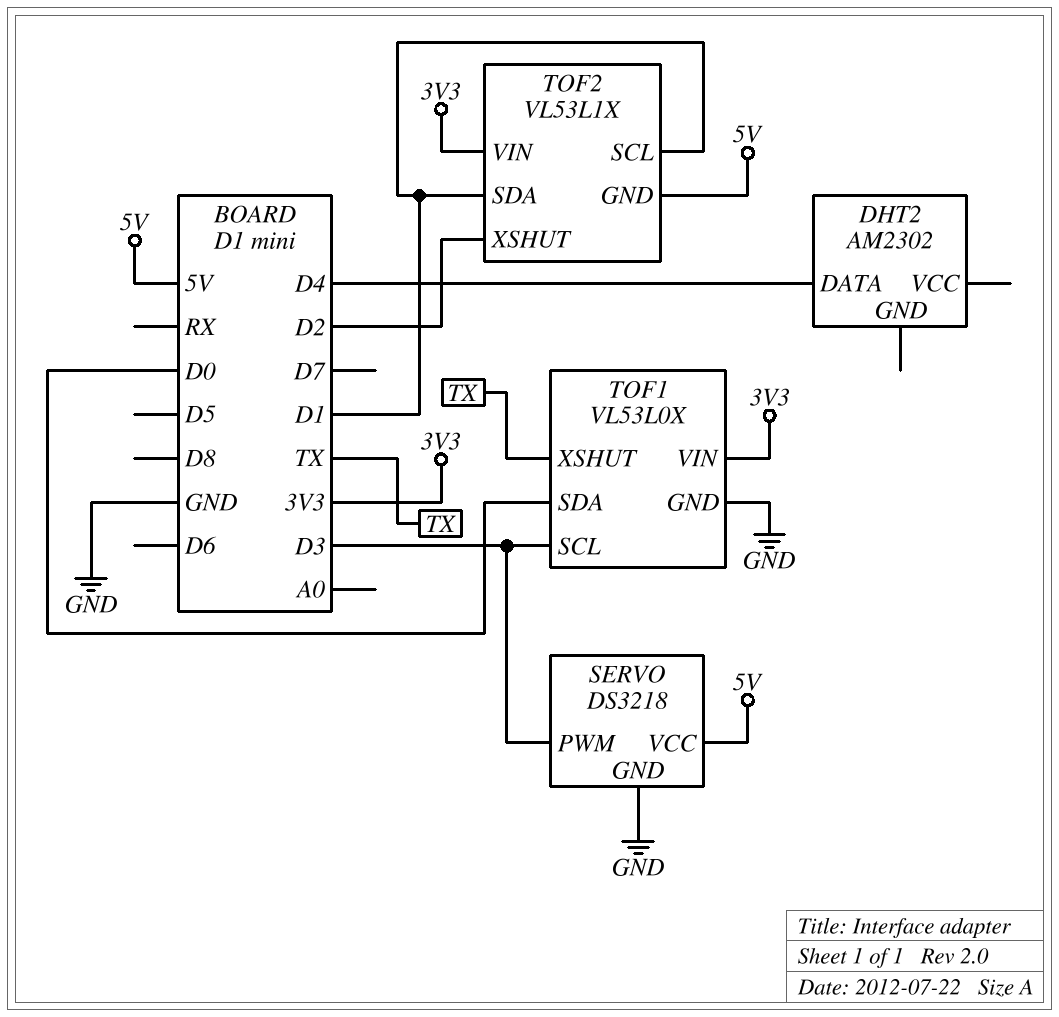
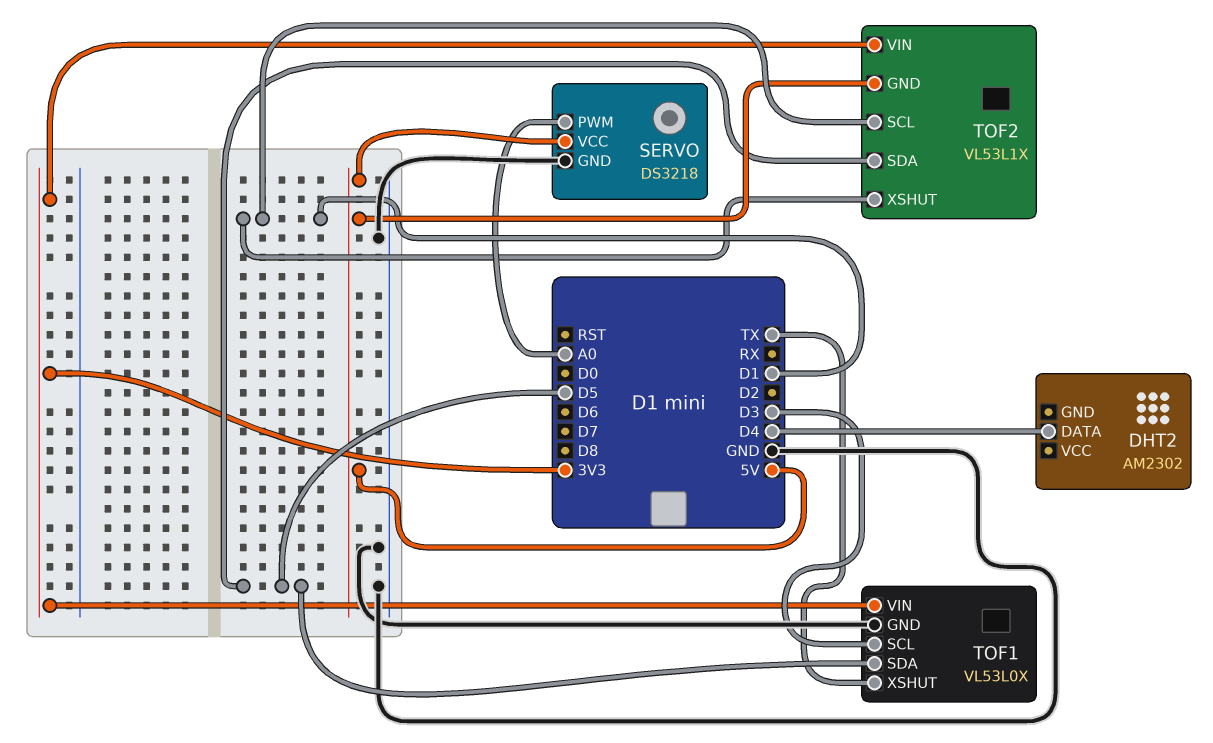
SERVO pin PWM: D3 -> A0
TOF1 pin SDA: D0 -> D5
TOF2 pin SDA: D1 -> D5
TOF2 pin XSHUT: D2 -> D1

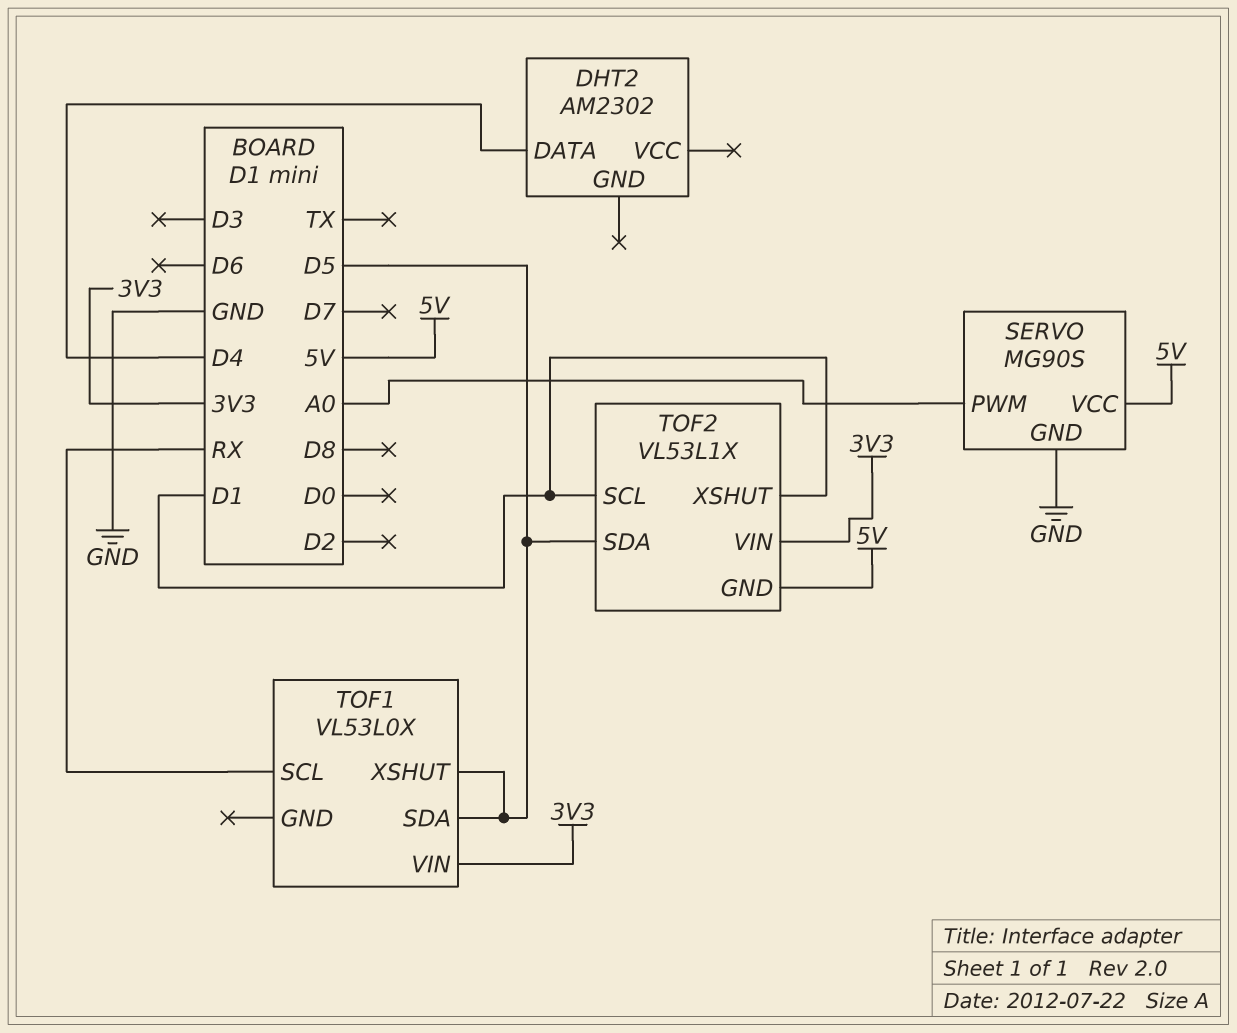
SERVO: DS3218 -> MG90S
TOF1 pin GND: GND -> none
TOF1 pin SCL: D3 -> RX
TOF1 pin XSHUT: TX -> D5

